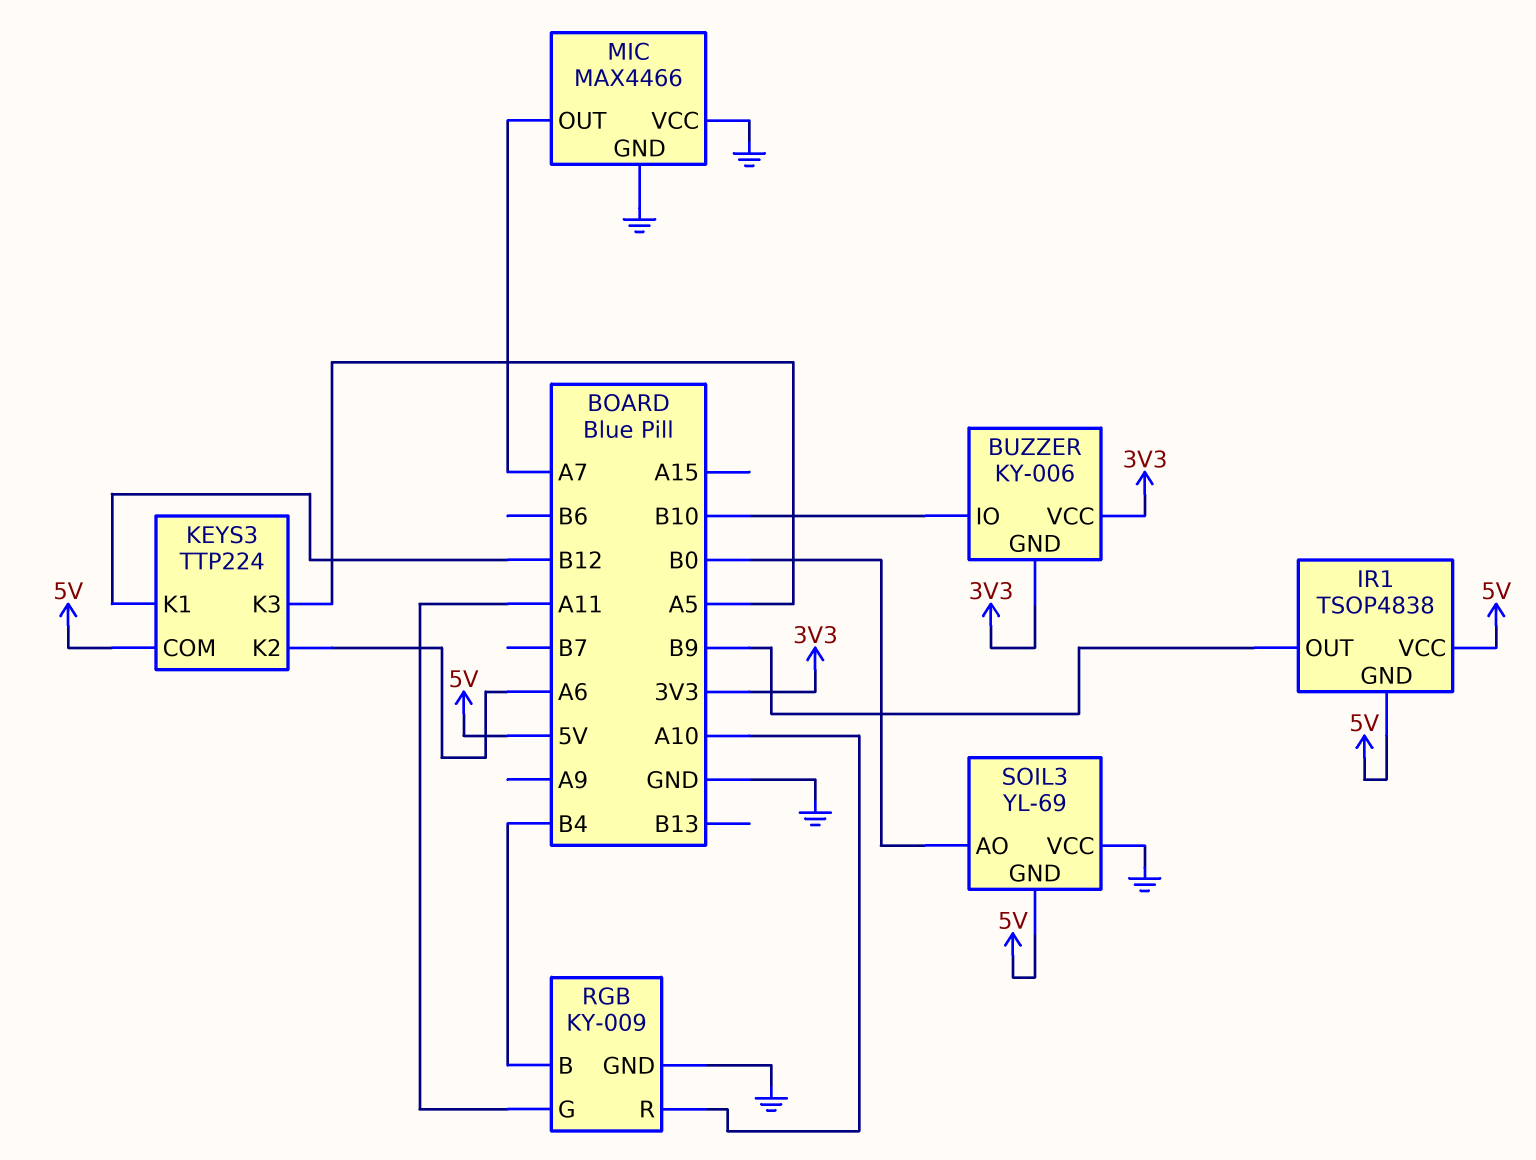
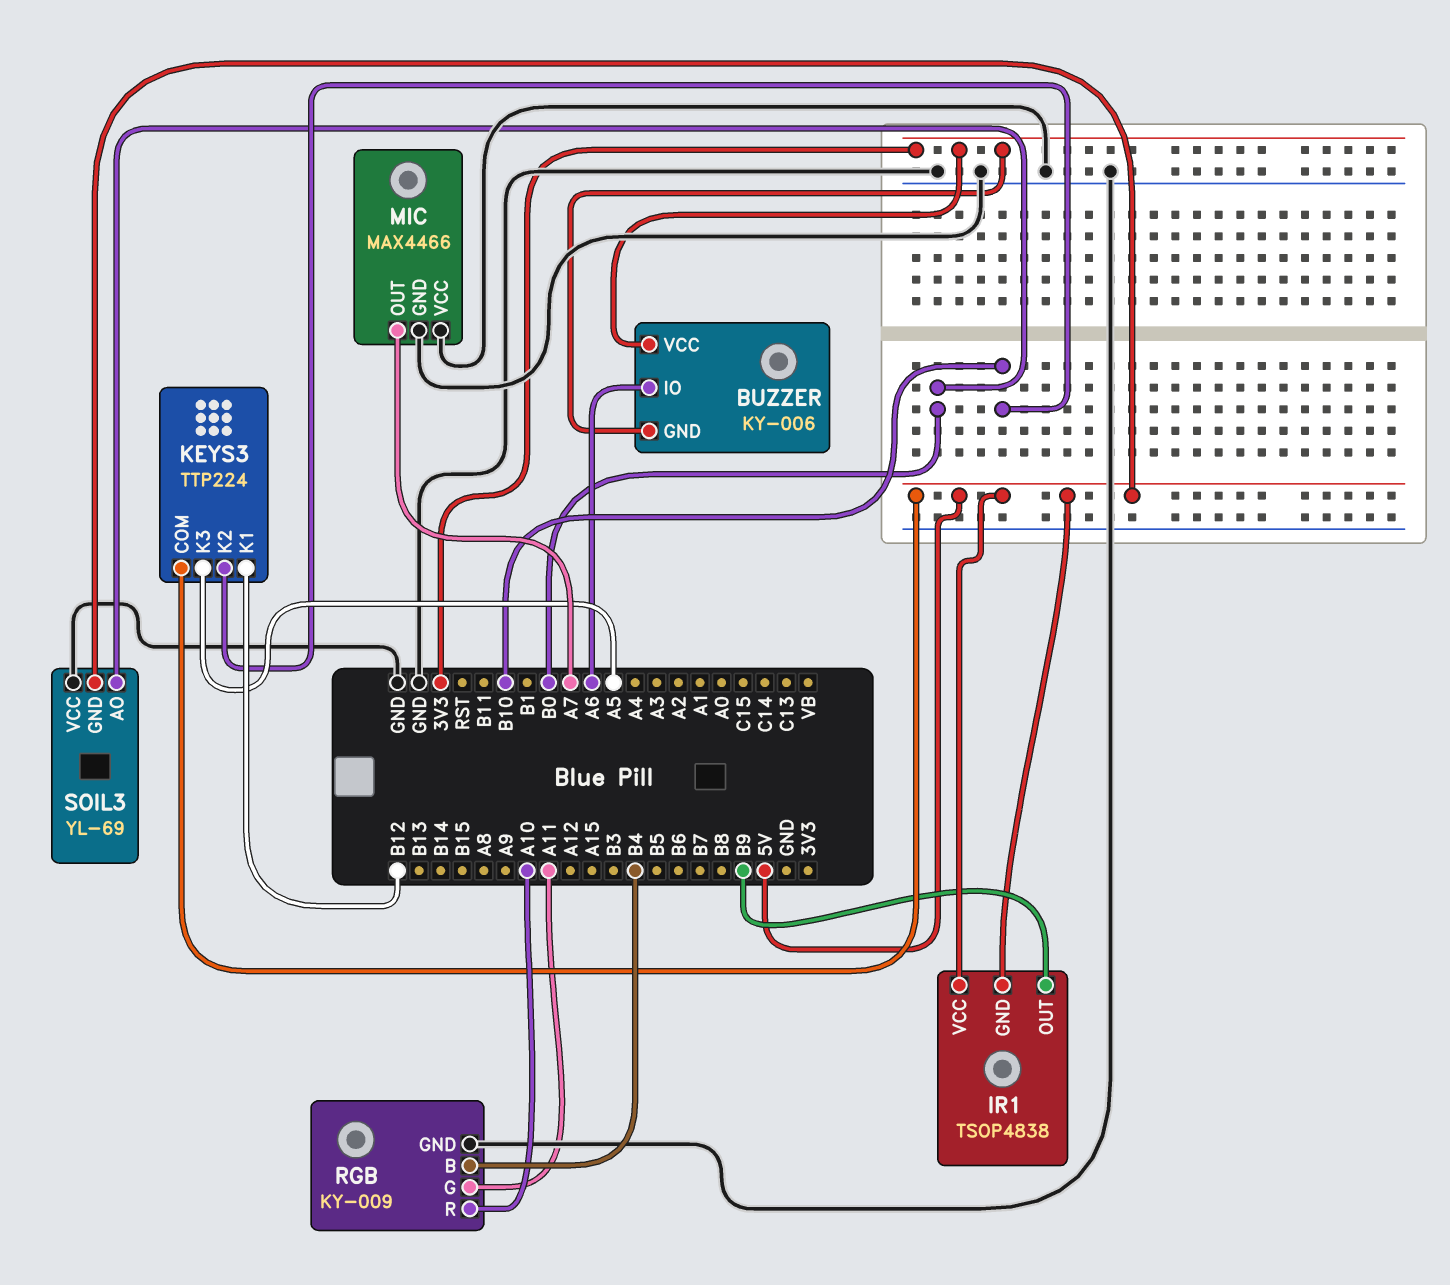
BUZZER pin IO: B10 -> A6
KEYS3 pin K2: A6 -> B10

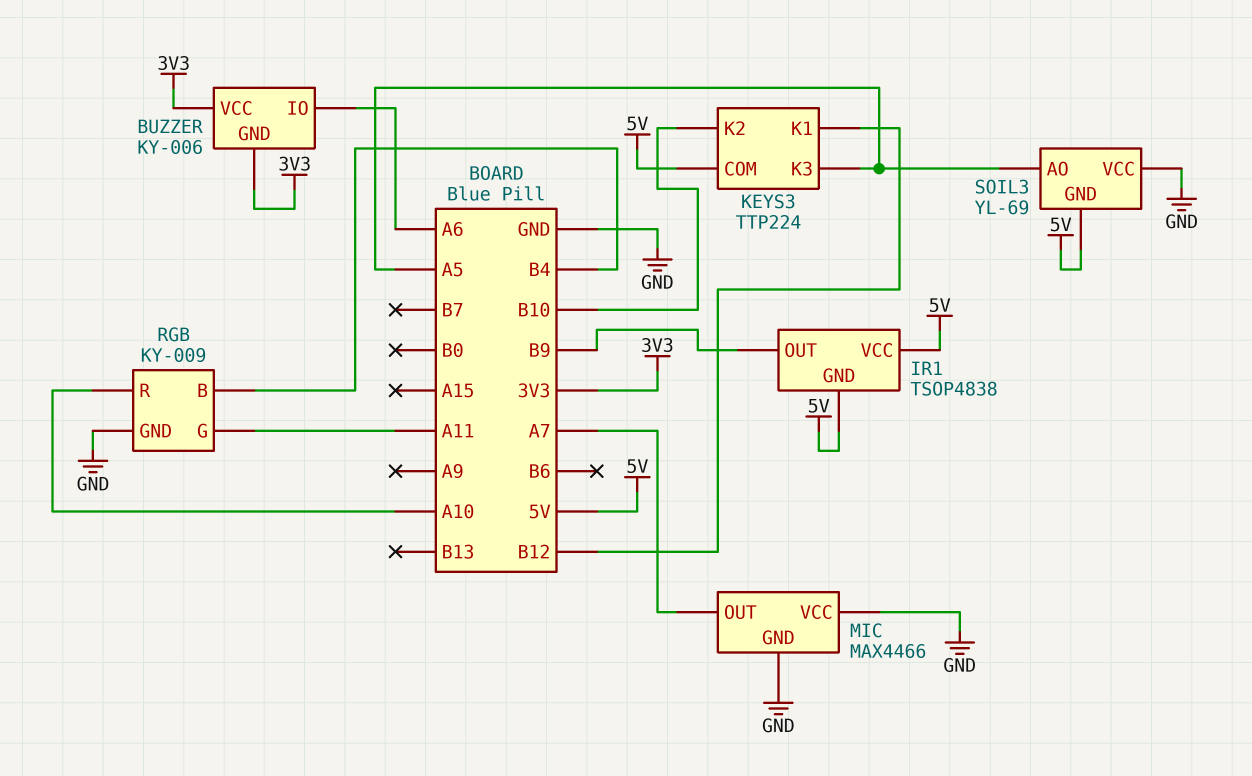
SOIL3 pin AO: B0 -> A5

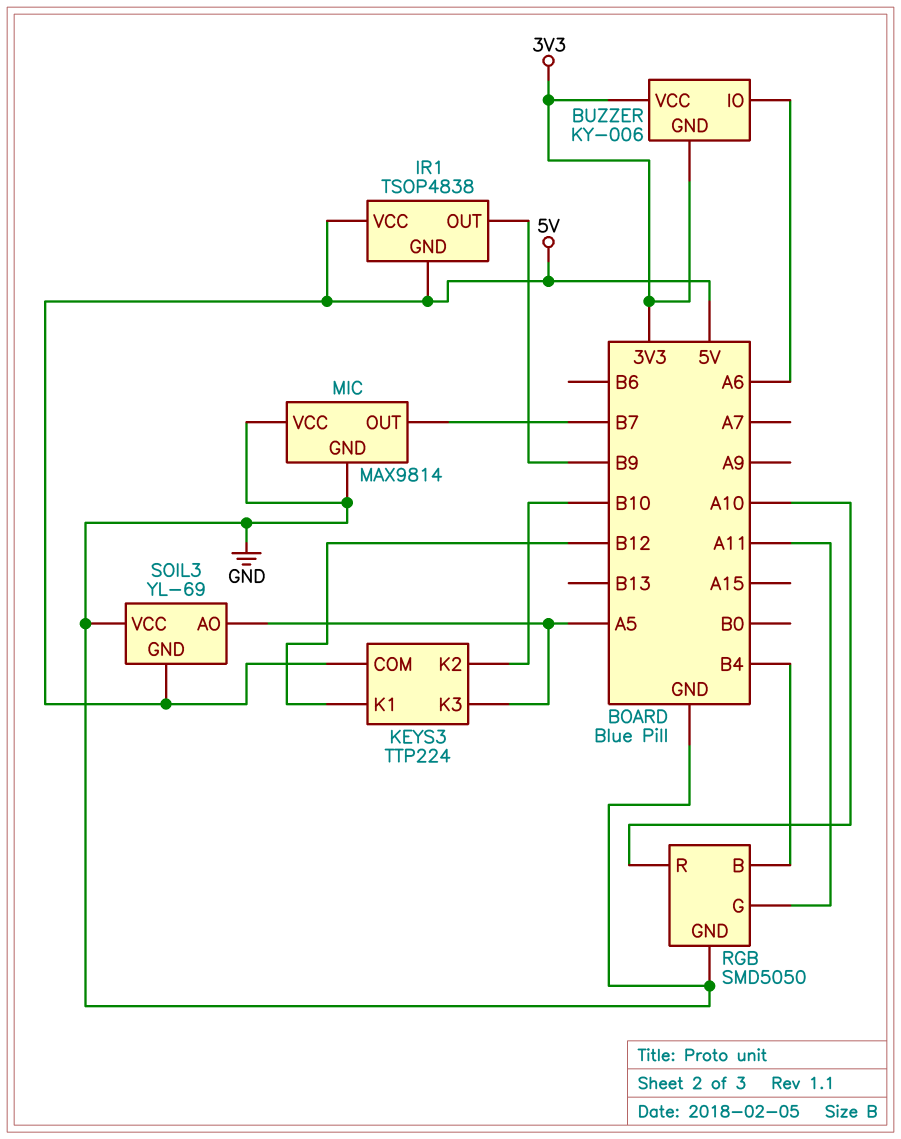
MIC: MAX4466 -> MAX9814
MIC pin OUT: A7 -> B7
RGB: KY-009 -> SMD5050

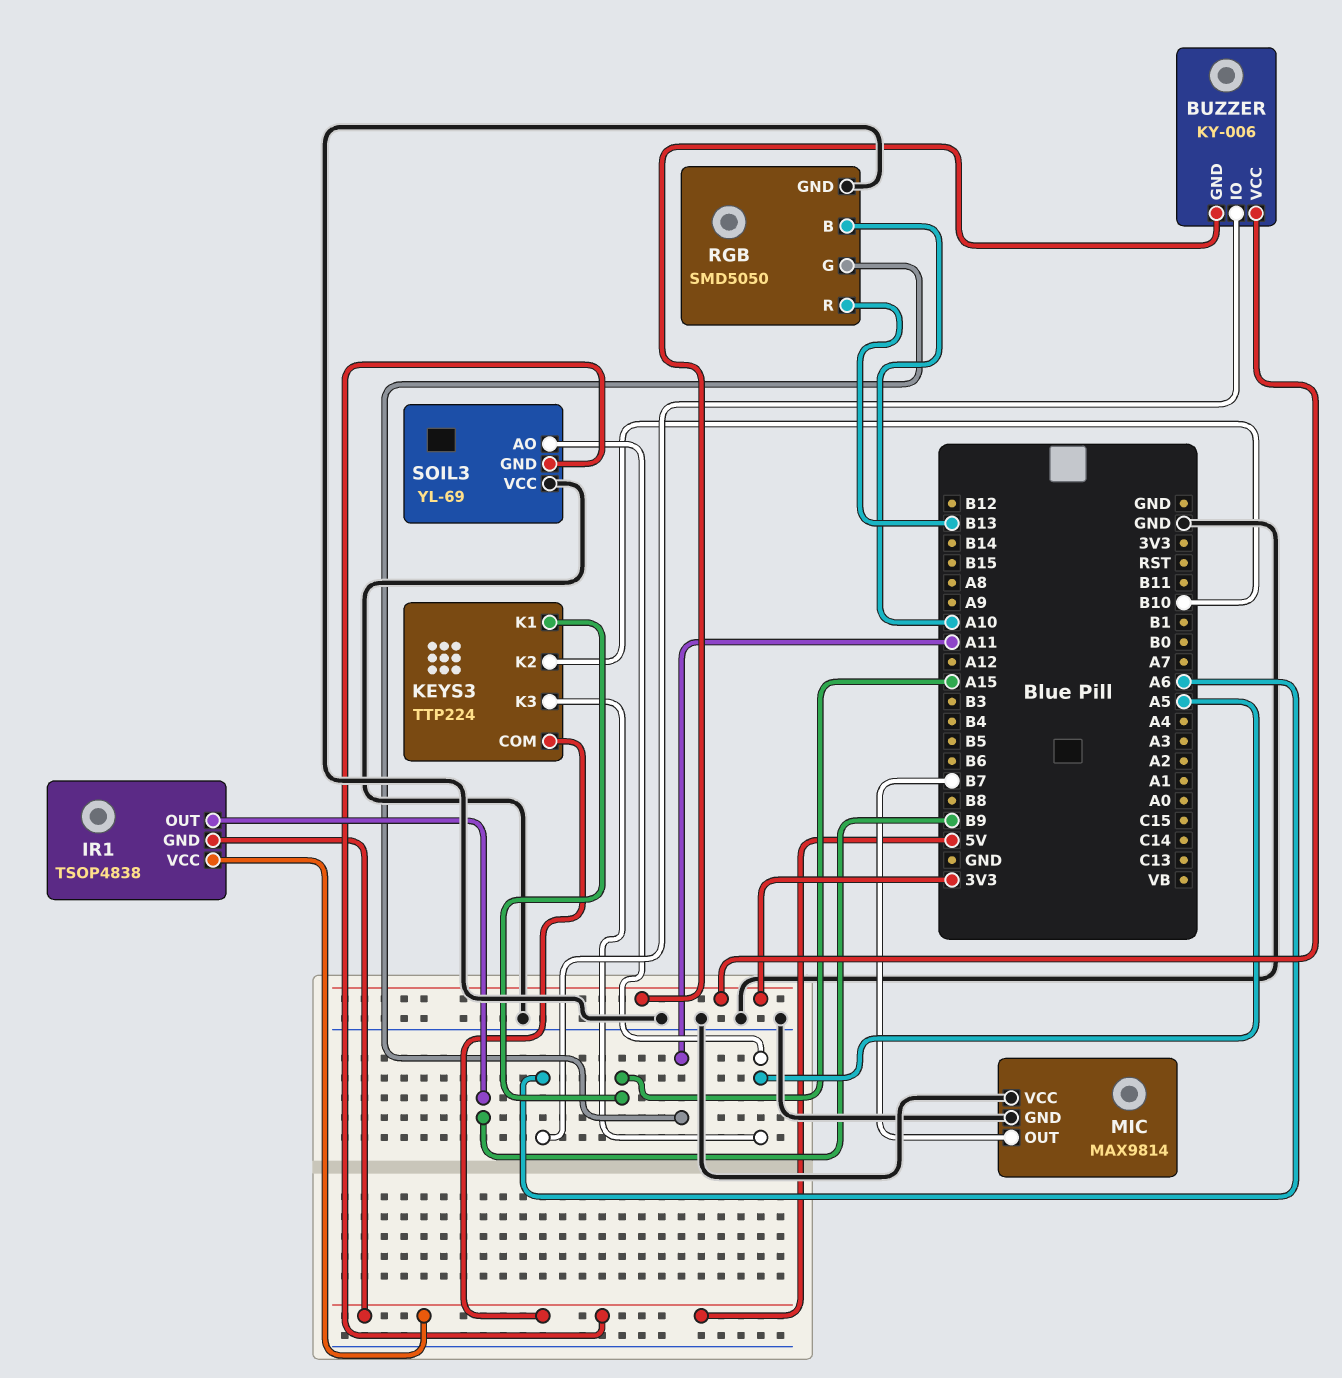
KEYS3 pin K1: B12 -> A15
RGB pin B: B4 -> A10
RGB pin R: A10 -> B13

